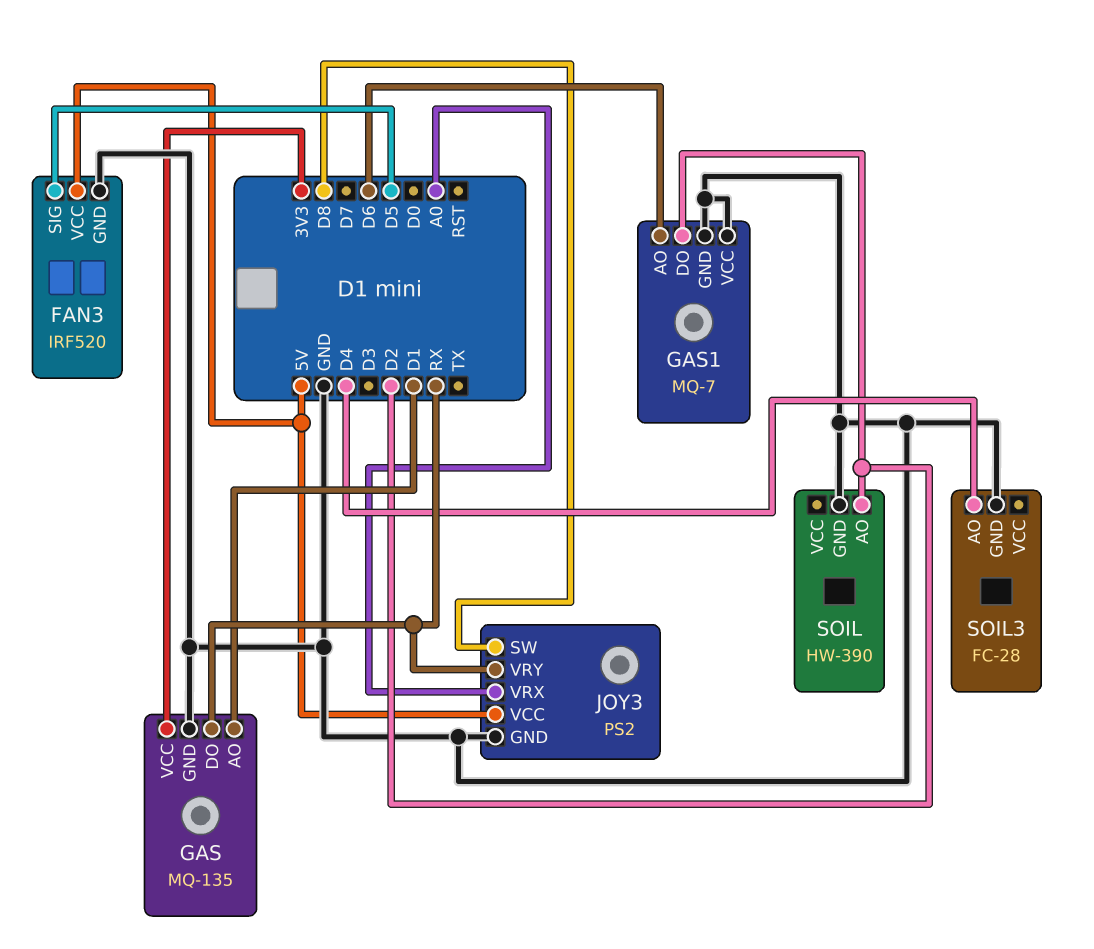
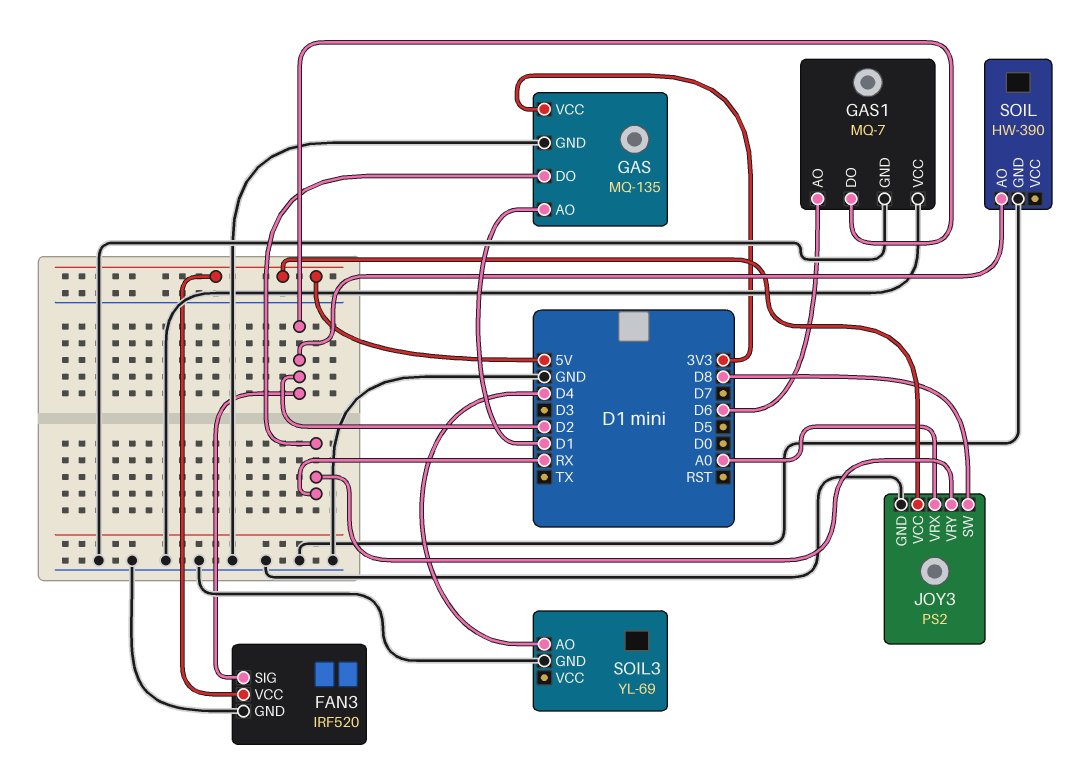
FAN3 pin SIG: D5 -> D2
SOIL3: FC-28 -> YL-69

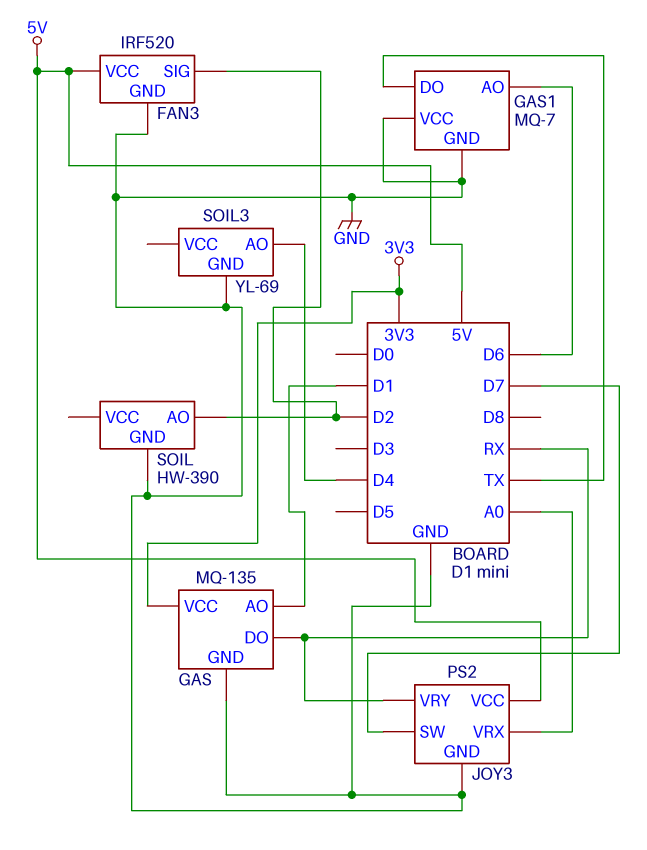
GAS1 pin DO: D2 -> TX
JOY3 pin SW: D8 -> D7

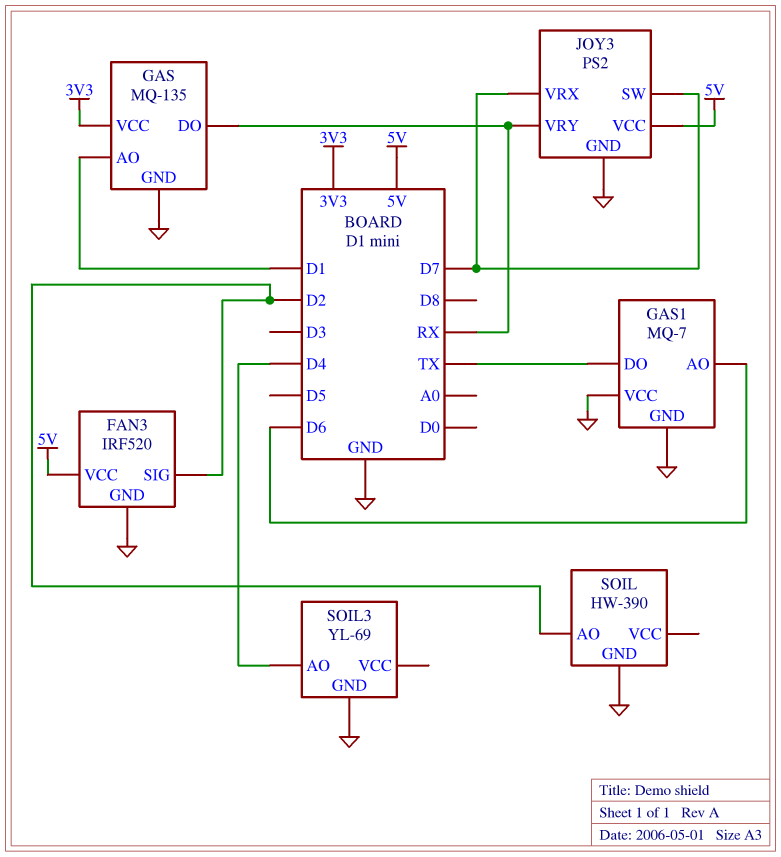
JOY3 pin VRX: A0 -> D7

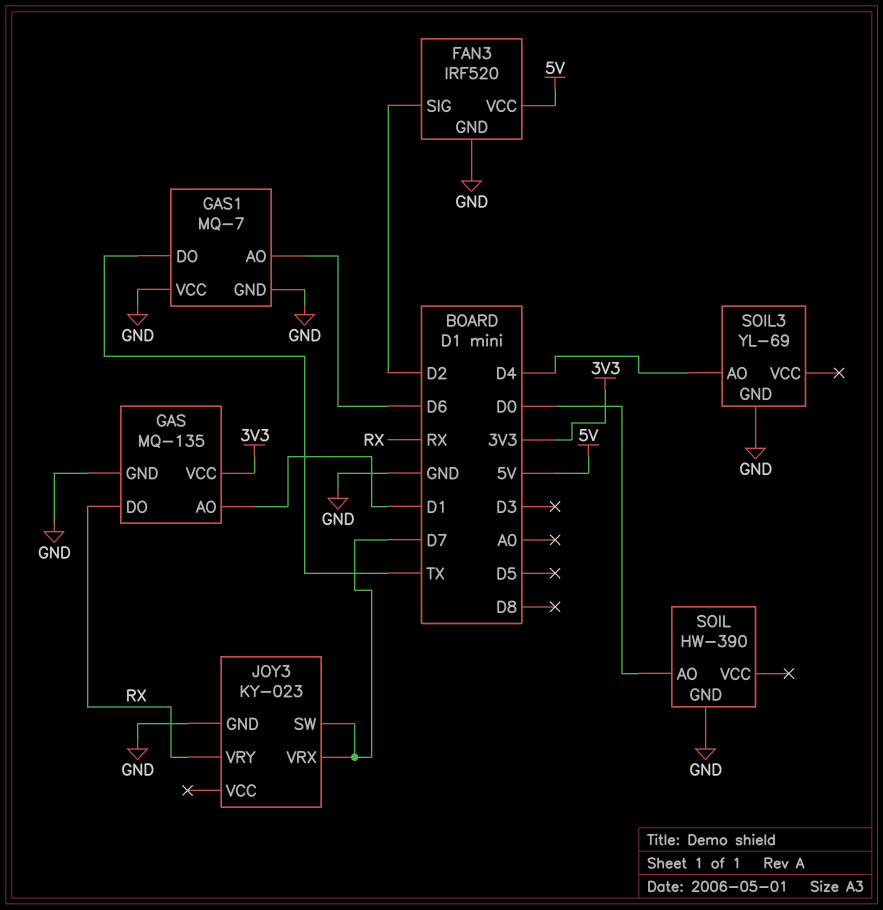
JOY3: PS2 -> KY-023
JOY3 pin VCC: 5V -> none
SOIL pin AO: D2 -> D0

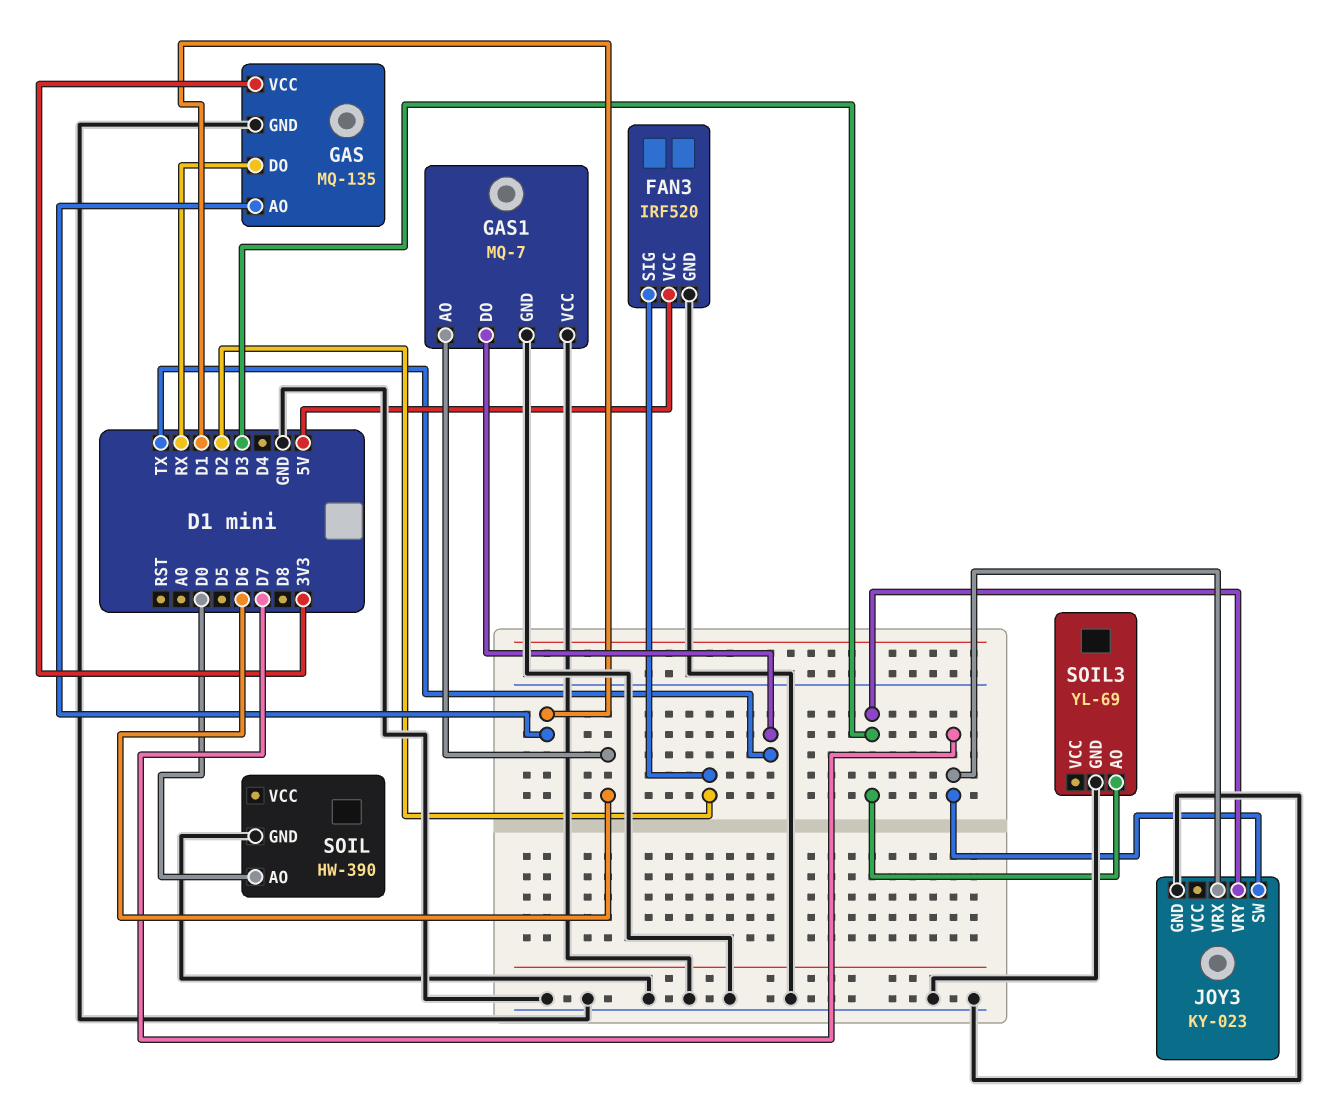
JOY3 pin VRY: RX -> D3
SOIL3 pin AO: D4 -> D3

